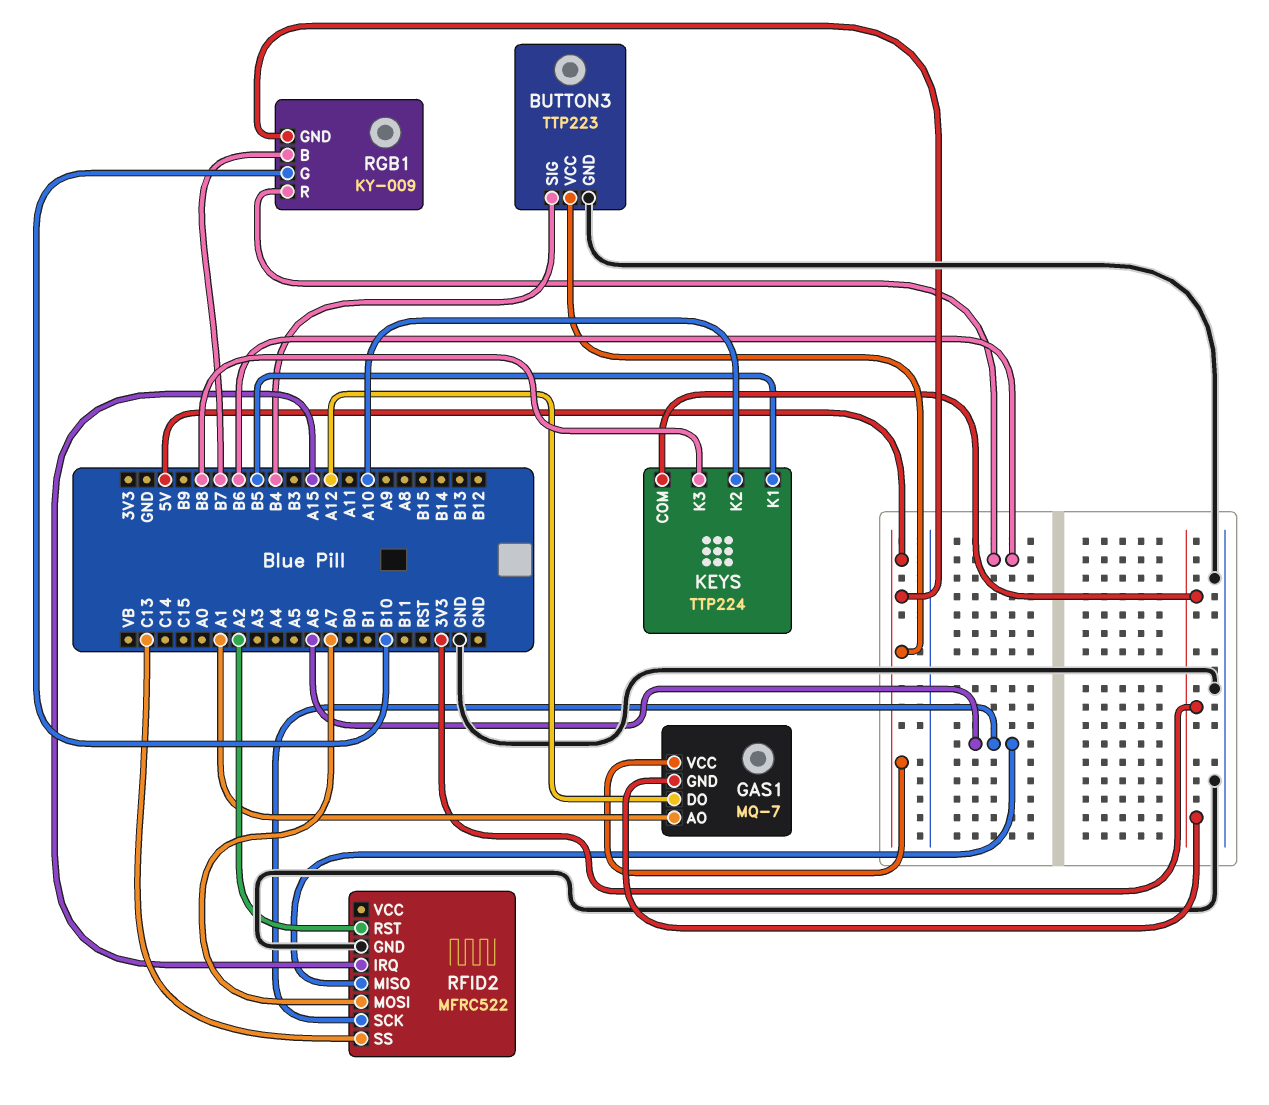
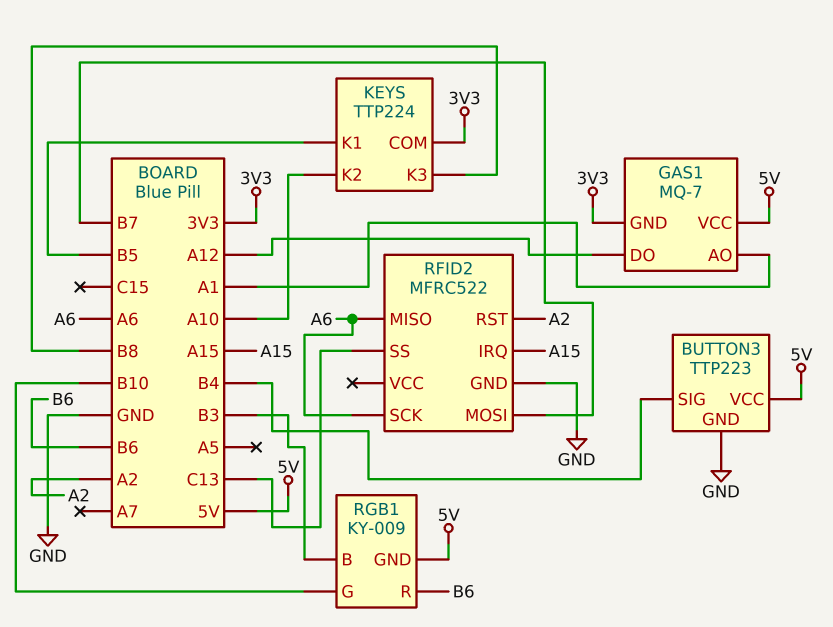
RFID2 pin MOSI: A7 -> B7
RGB1 pin B: B7 -> B3

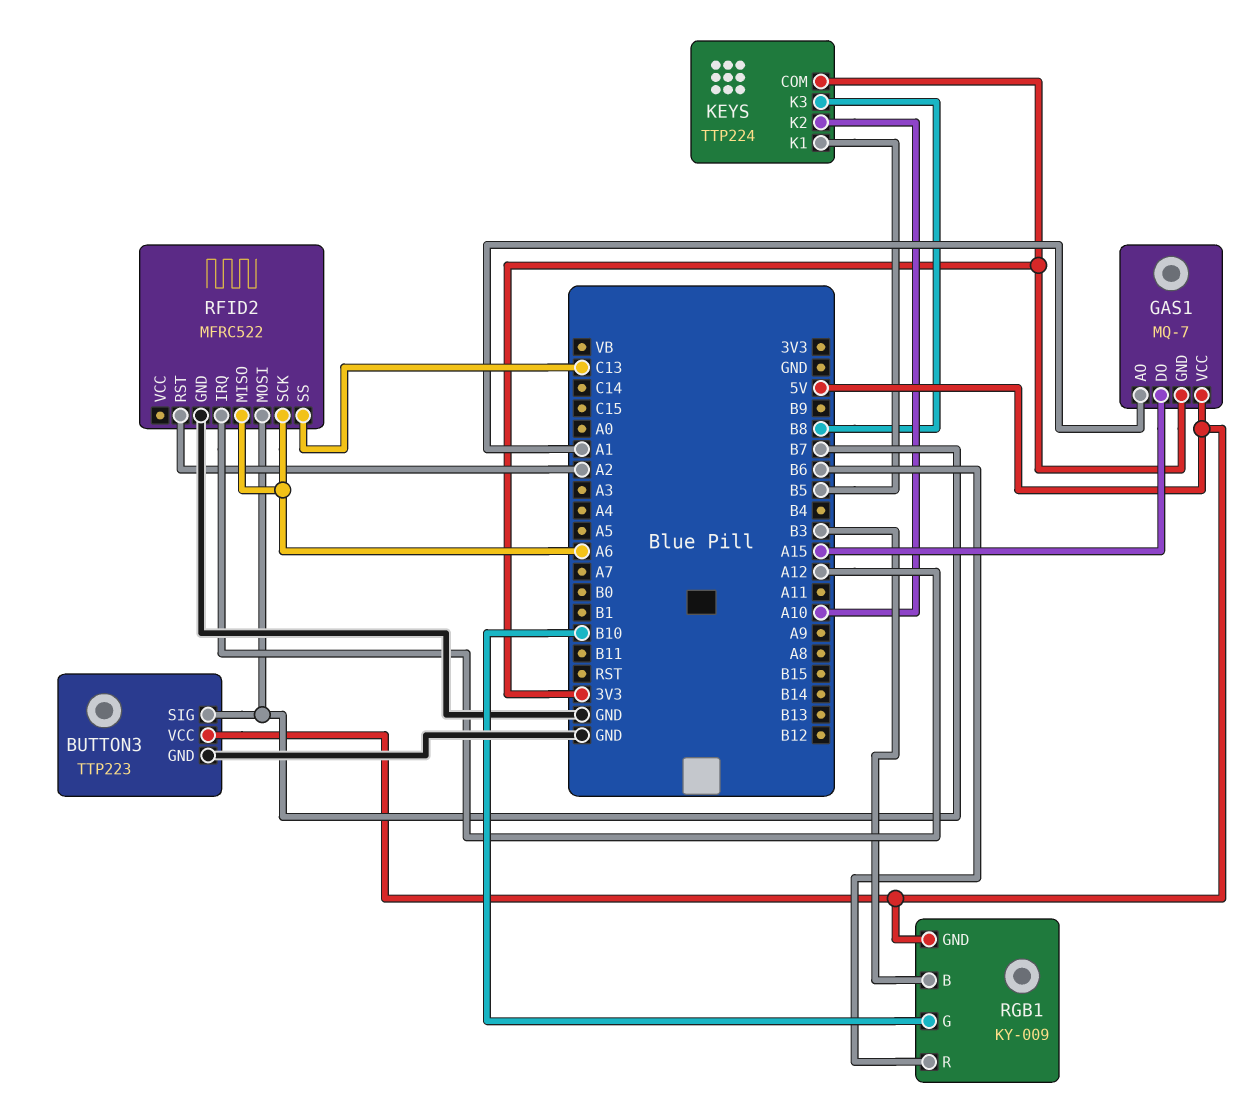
BUTTON3 pin SIG: B4 -> B7
GAS1 pin DO: A12 -> A15
RFID2 pin IRQ: A15 -> A12

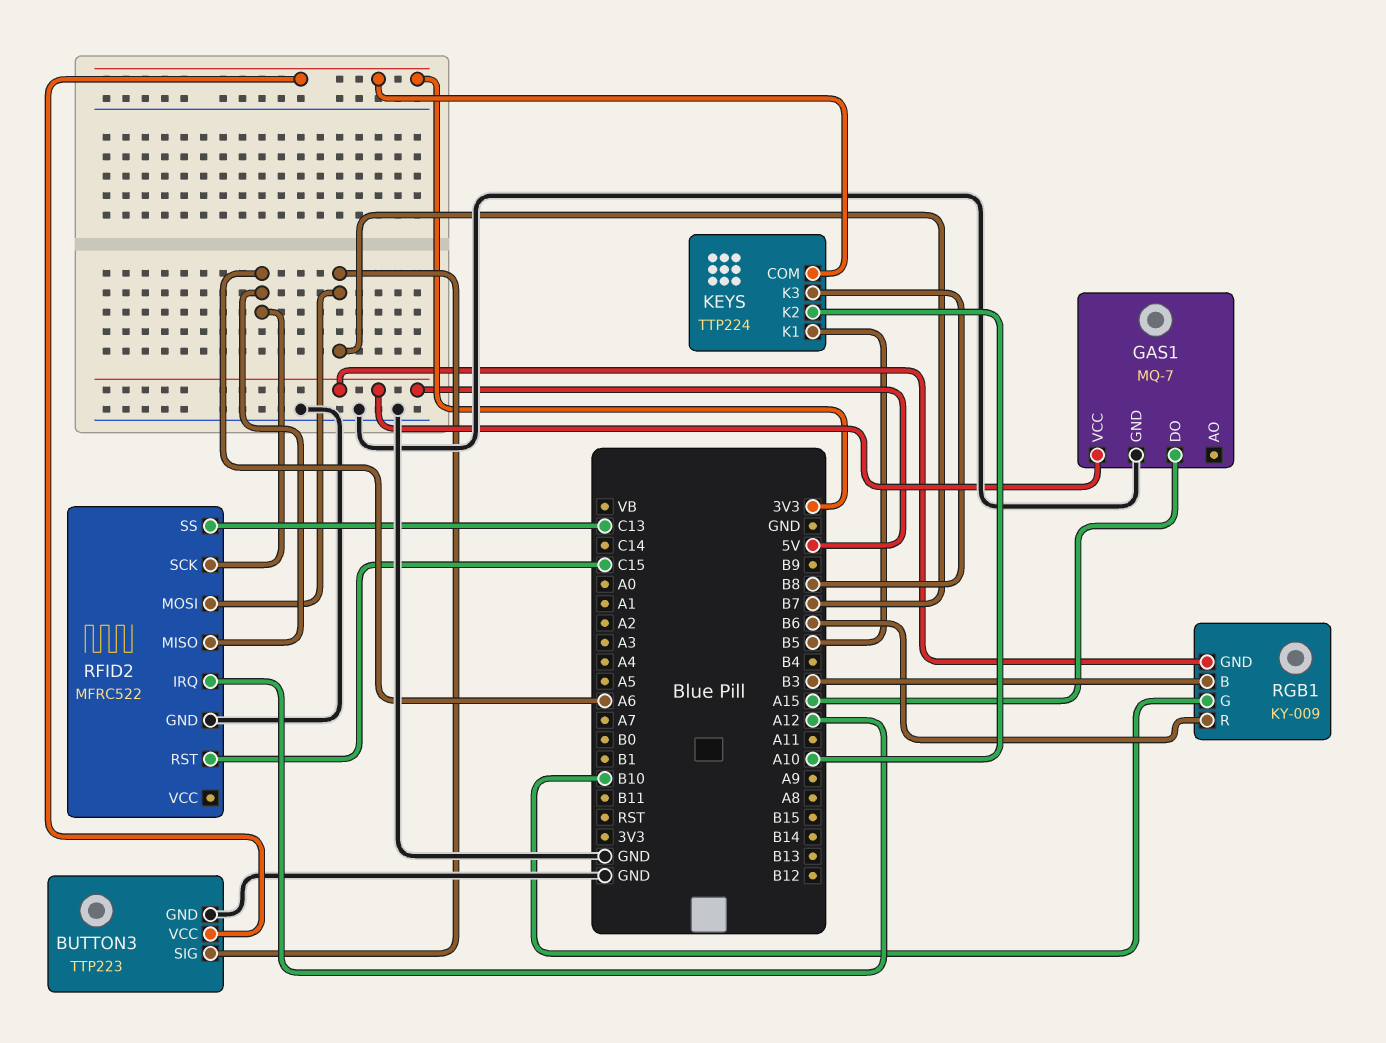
BUTTON3 pin VCC: 5V -> 3V3
GAS1 pin AO: A1 -> none
GAS1 pin GND: 3V3 -> GND
RFID2 pin RST: A2 -> C15

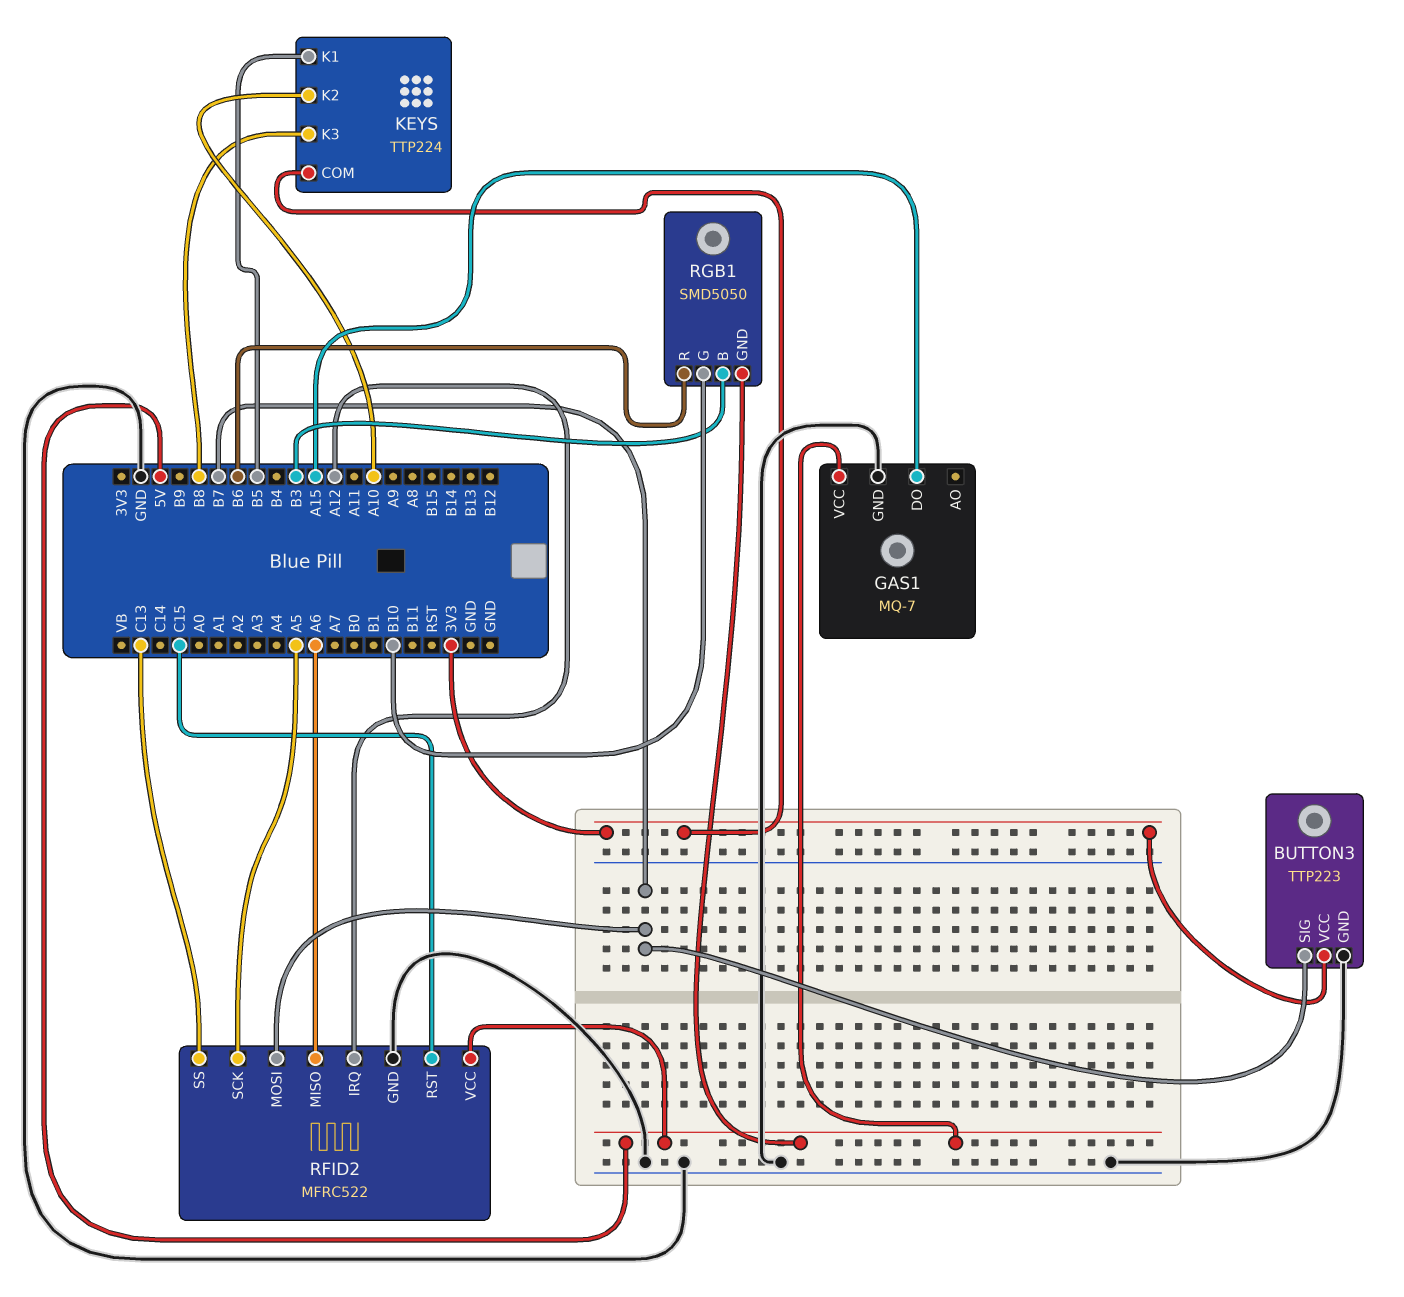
RFID2 pin SCK: A6 -> A5
RFID2 pin VCC: none -> 5V
RGB1: KY-009 -> SMD5050

